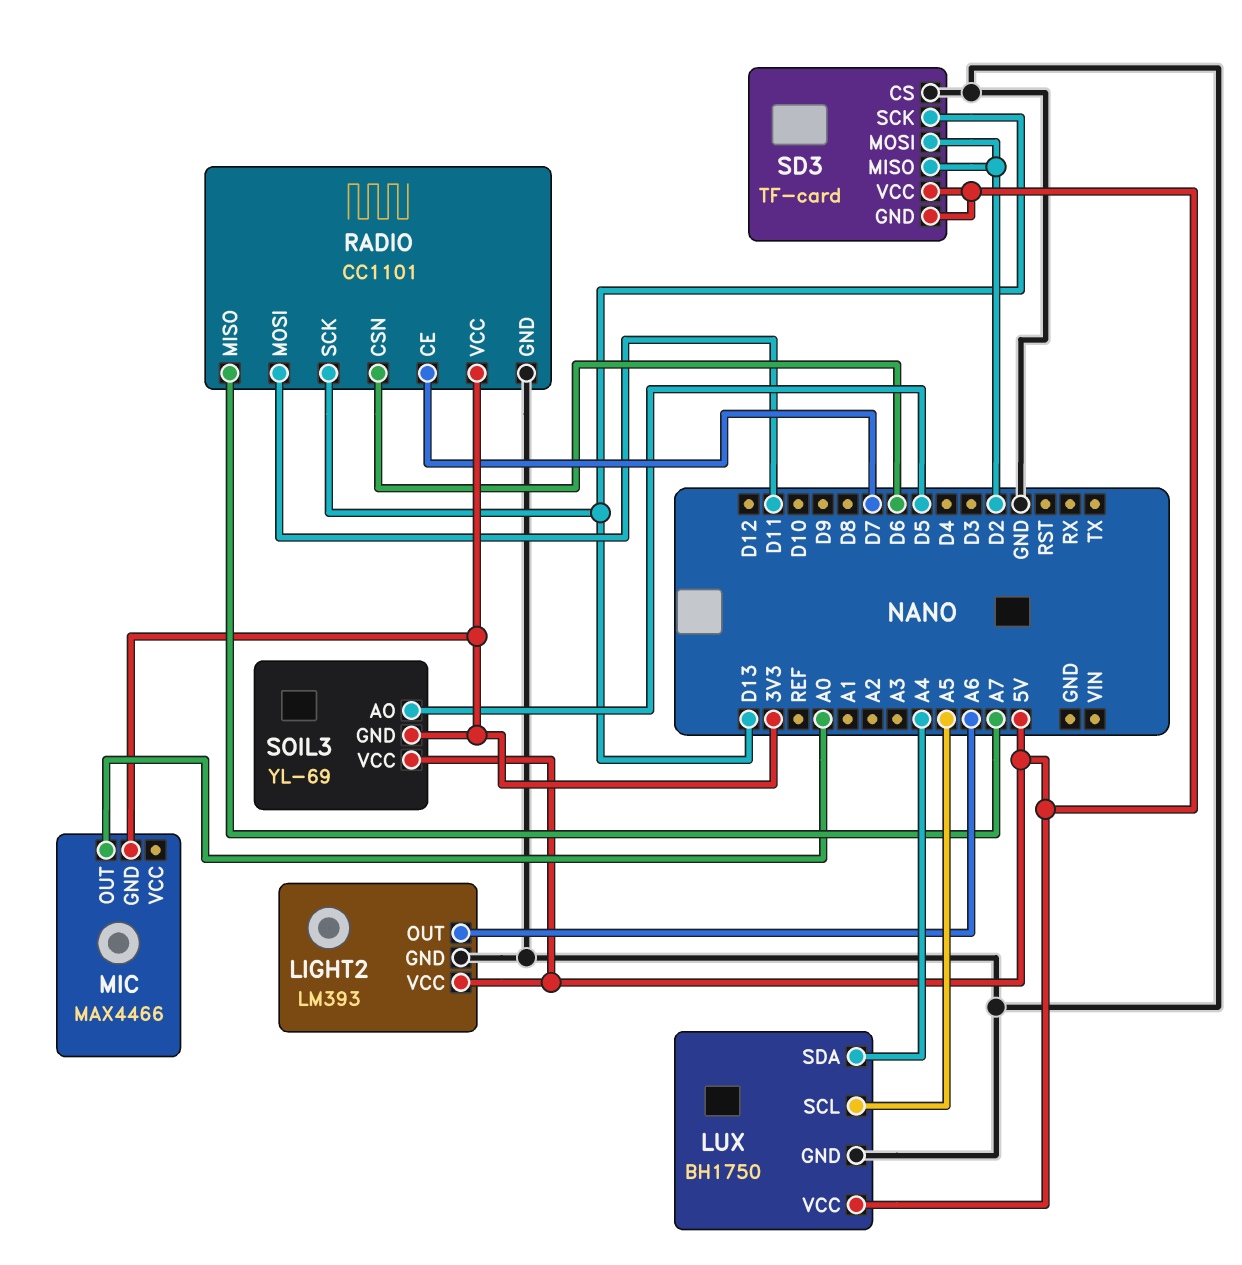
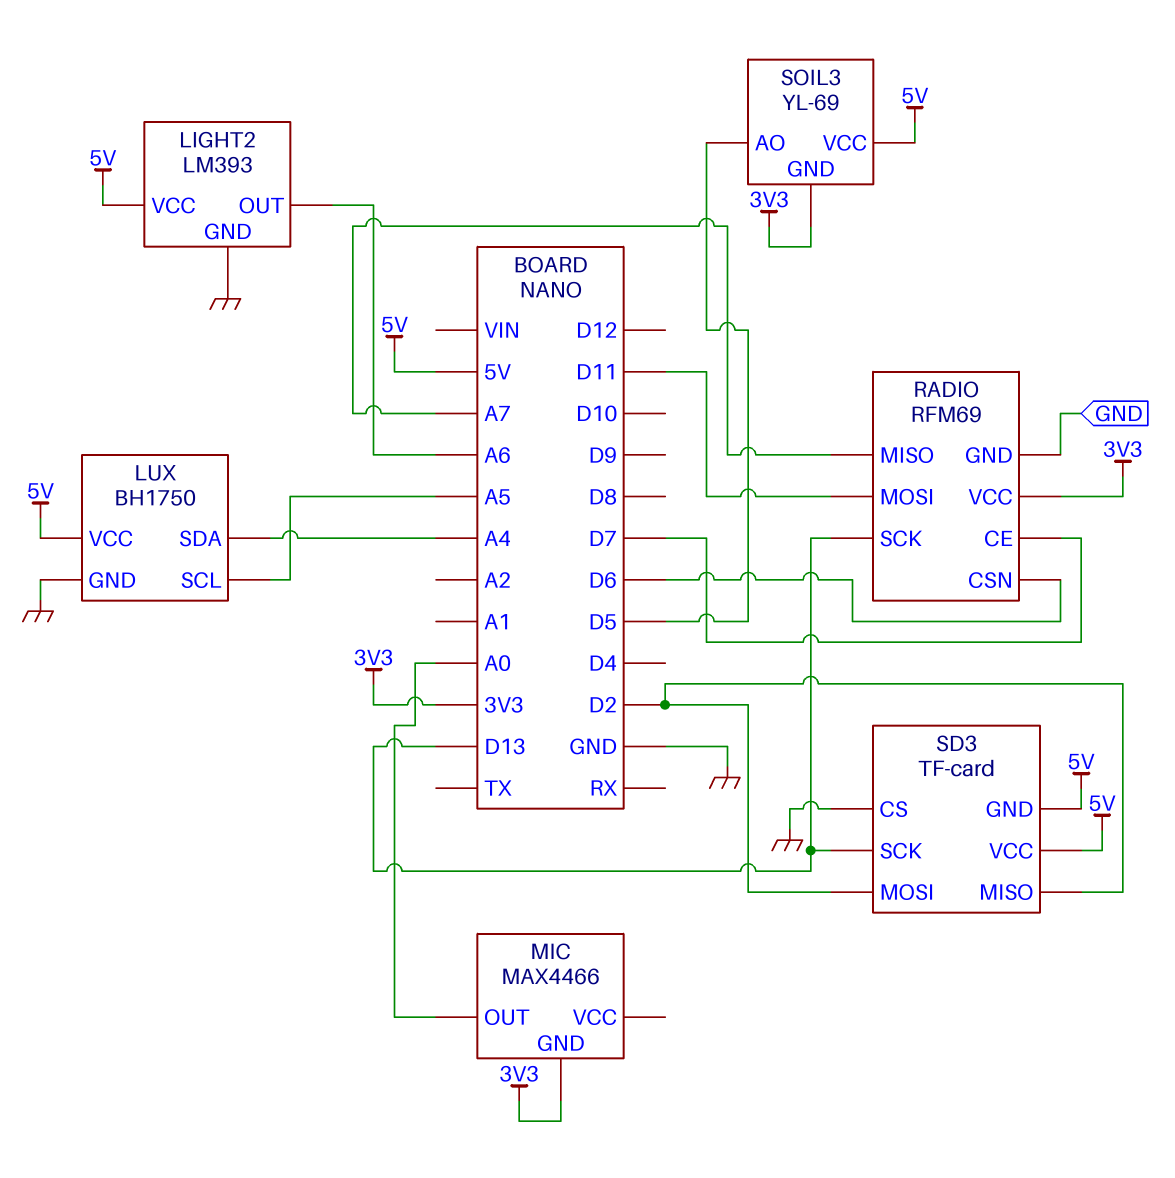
RADIO: CC1101 -> RFM69

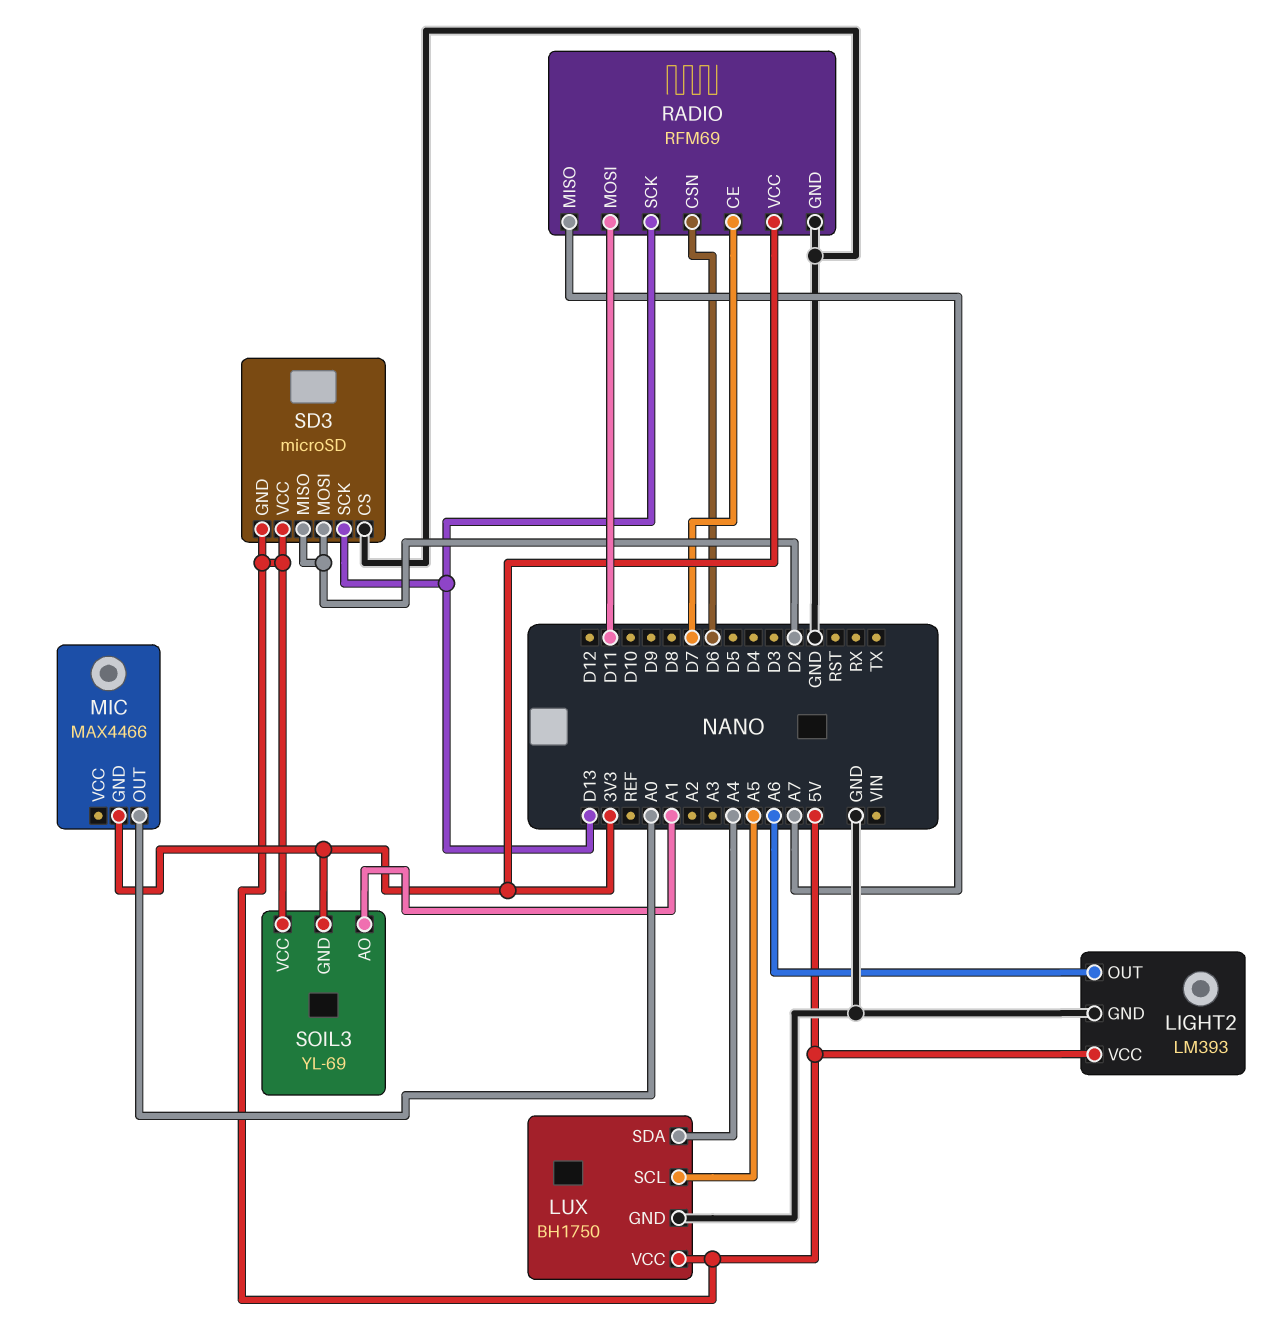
SD3: TF-card -> microSD
SOIL3 pin AO: D5 -> A1

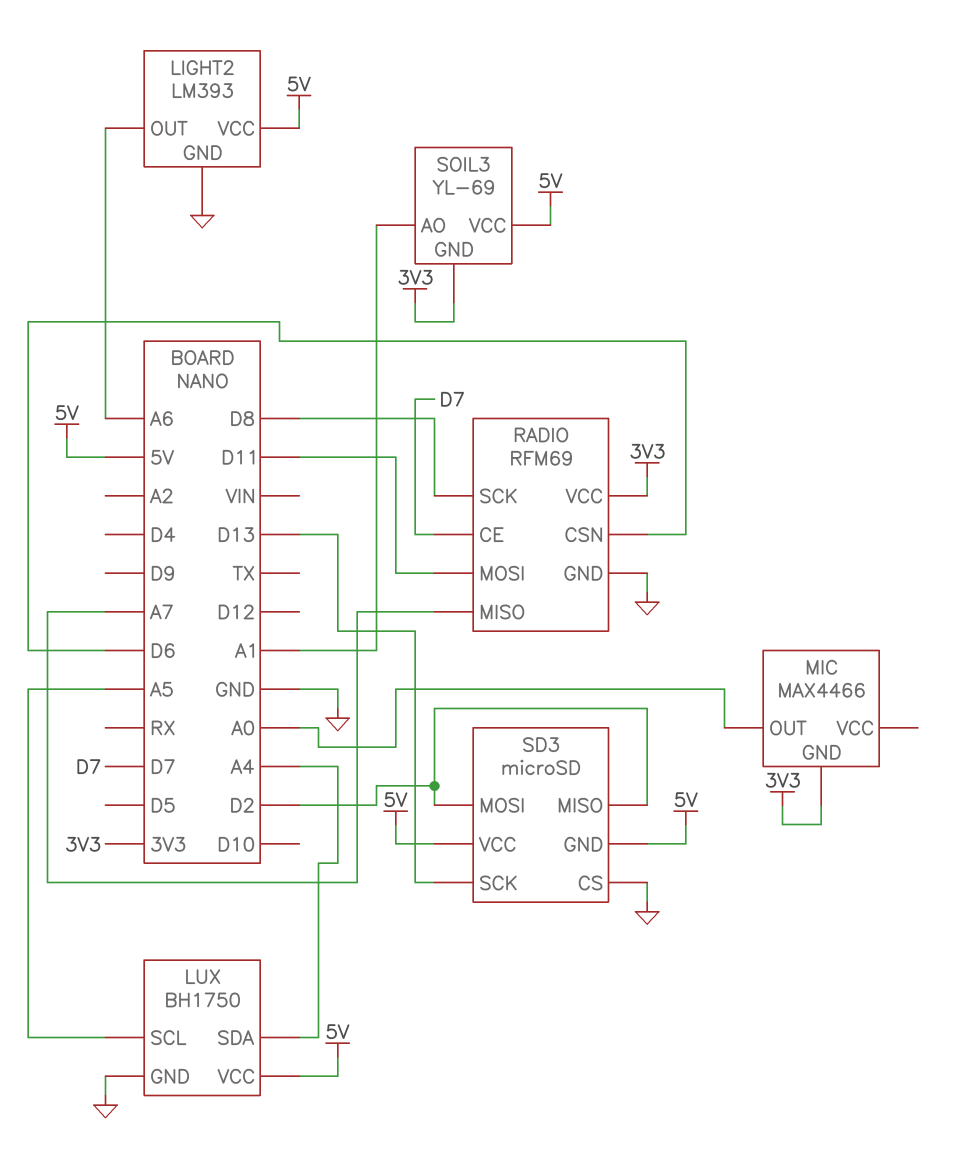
RADIO pin SCK: D13 -> D8

